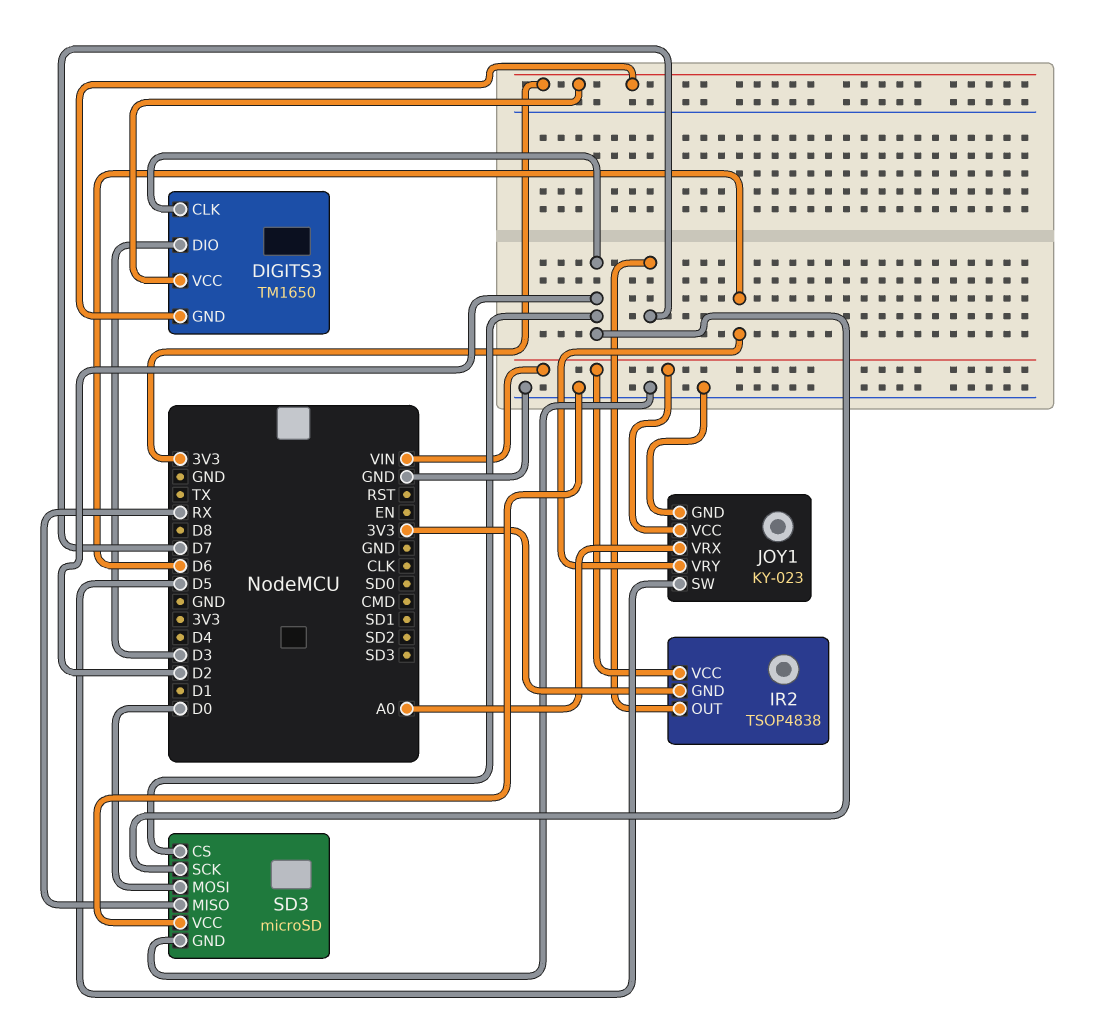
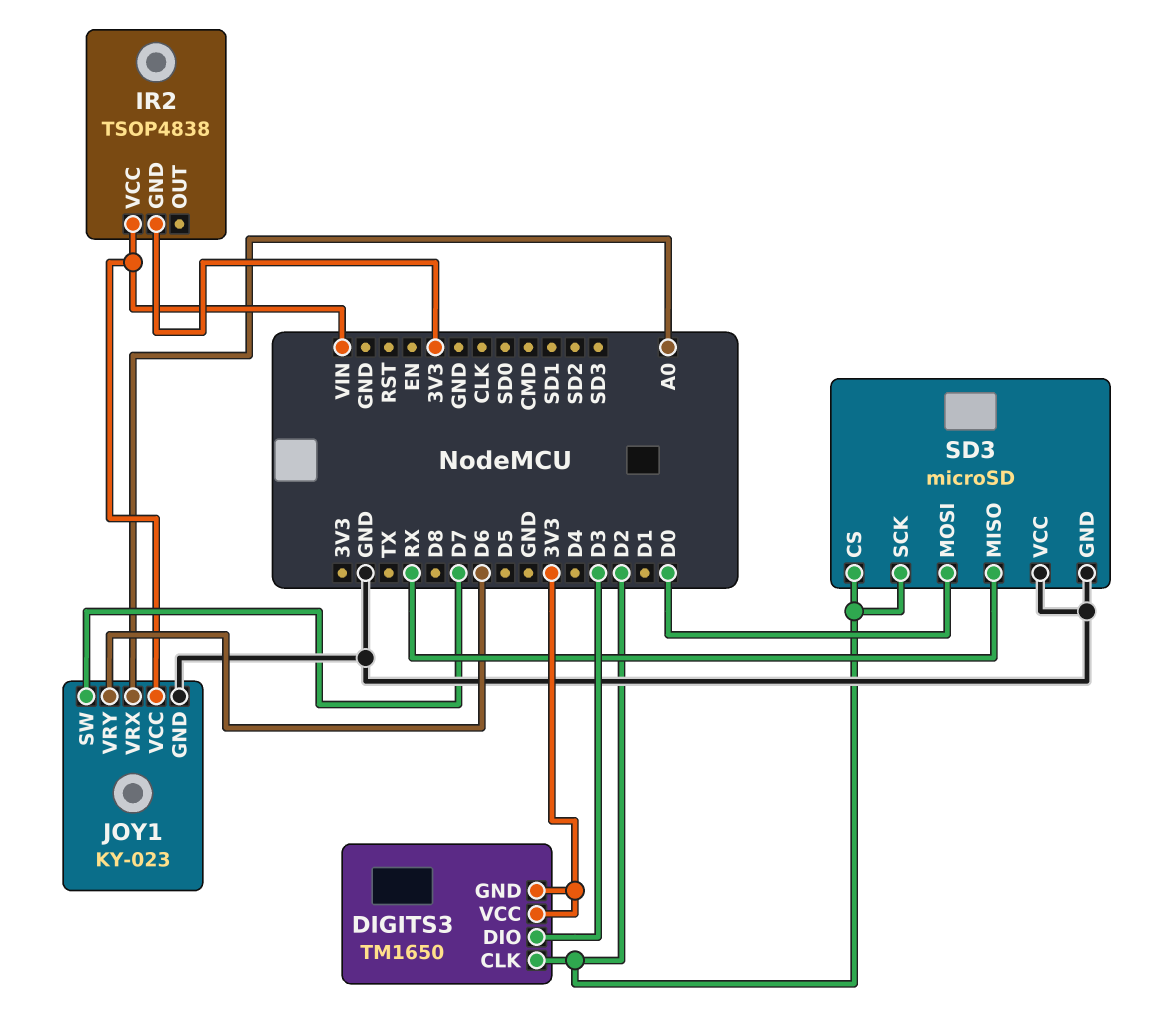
IR2 pin OUT: D7 -> none
JOY1 pin SW: D5 -> D7

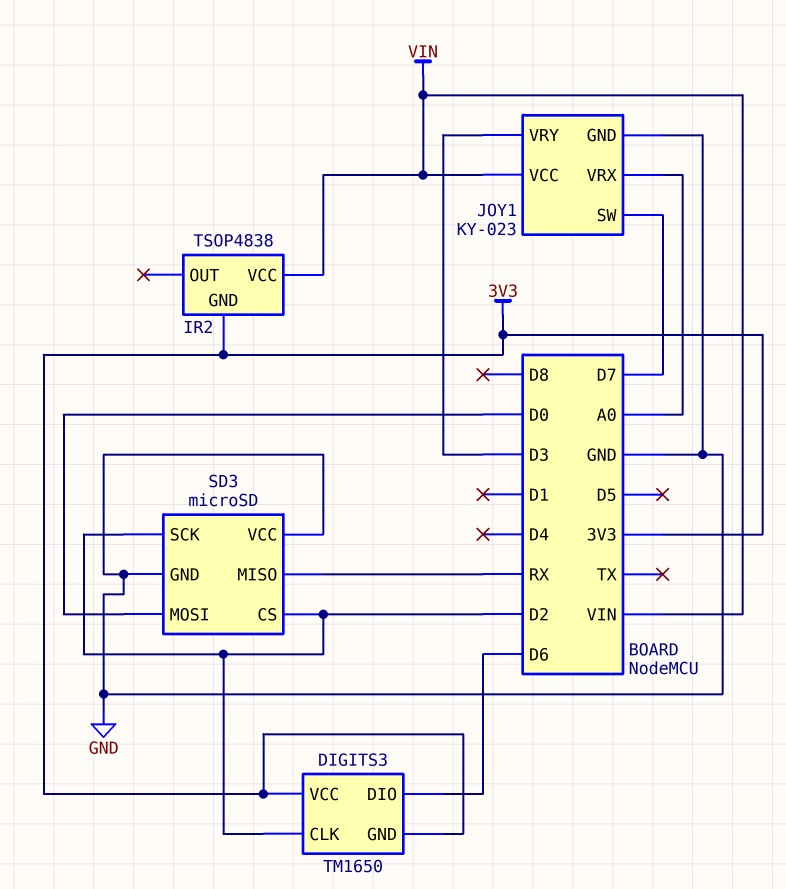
DIGITS3 pin DIO: D3 -> D6
JOY1 pin VRY: D6 -> D3

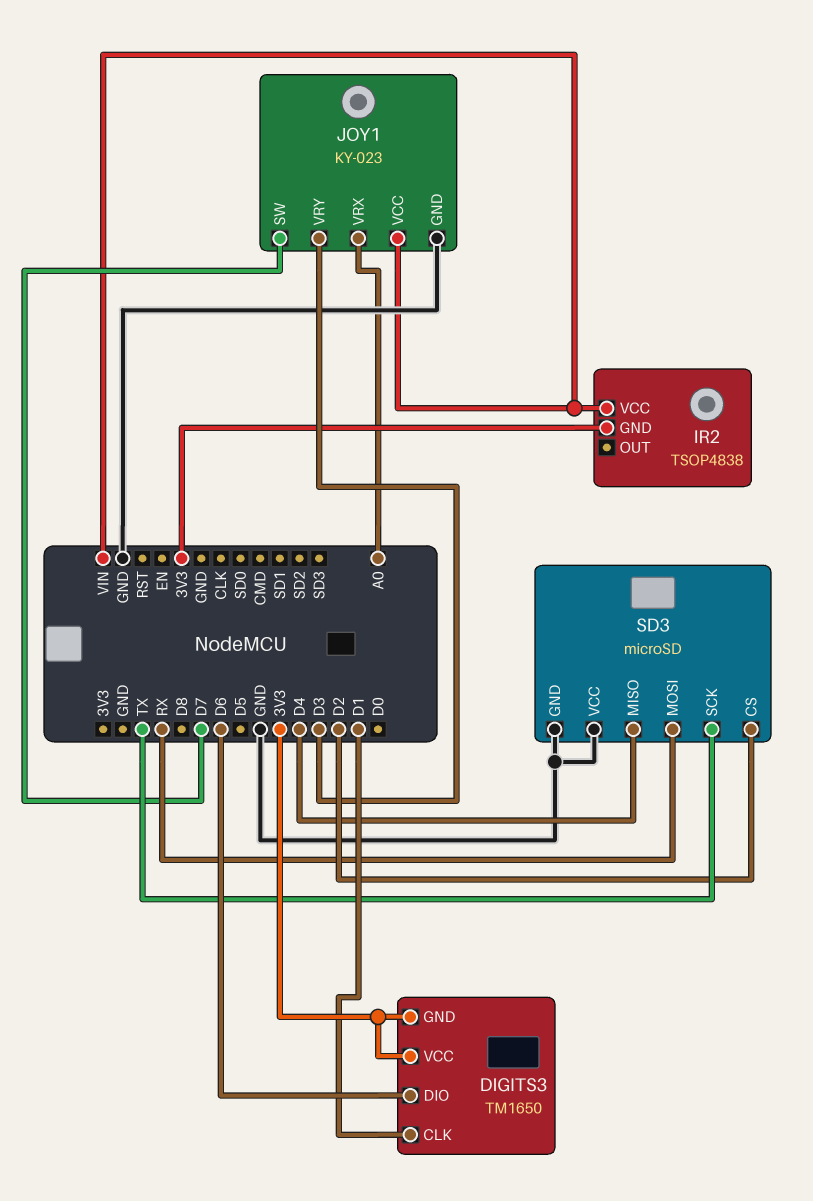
DIGITS3 pin CLK: D2 -> D1
SD3 pin MISO: RX -> D4
SD3 pin MOSI: D0 -> RX
SD3 pin SCK: D2 -> TX

